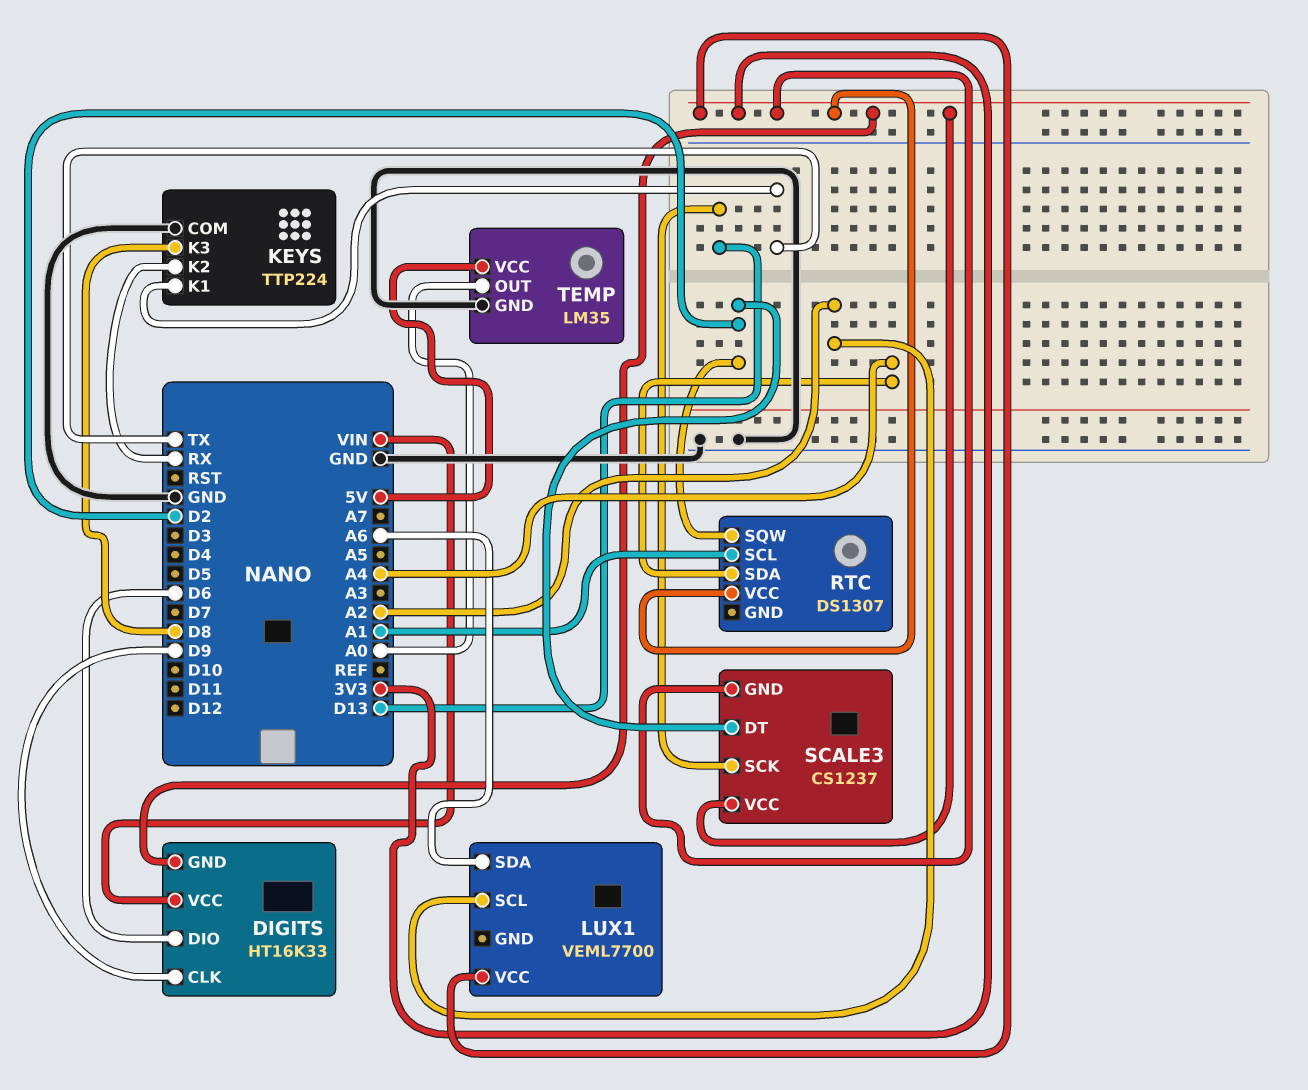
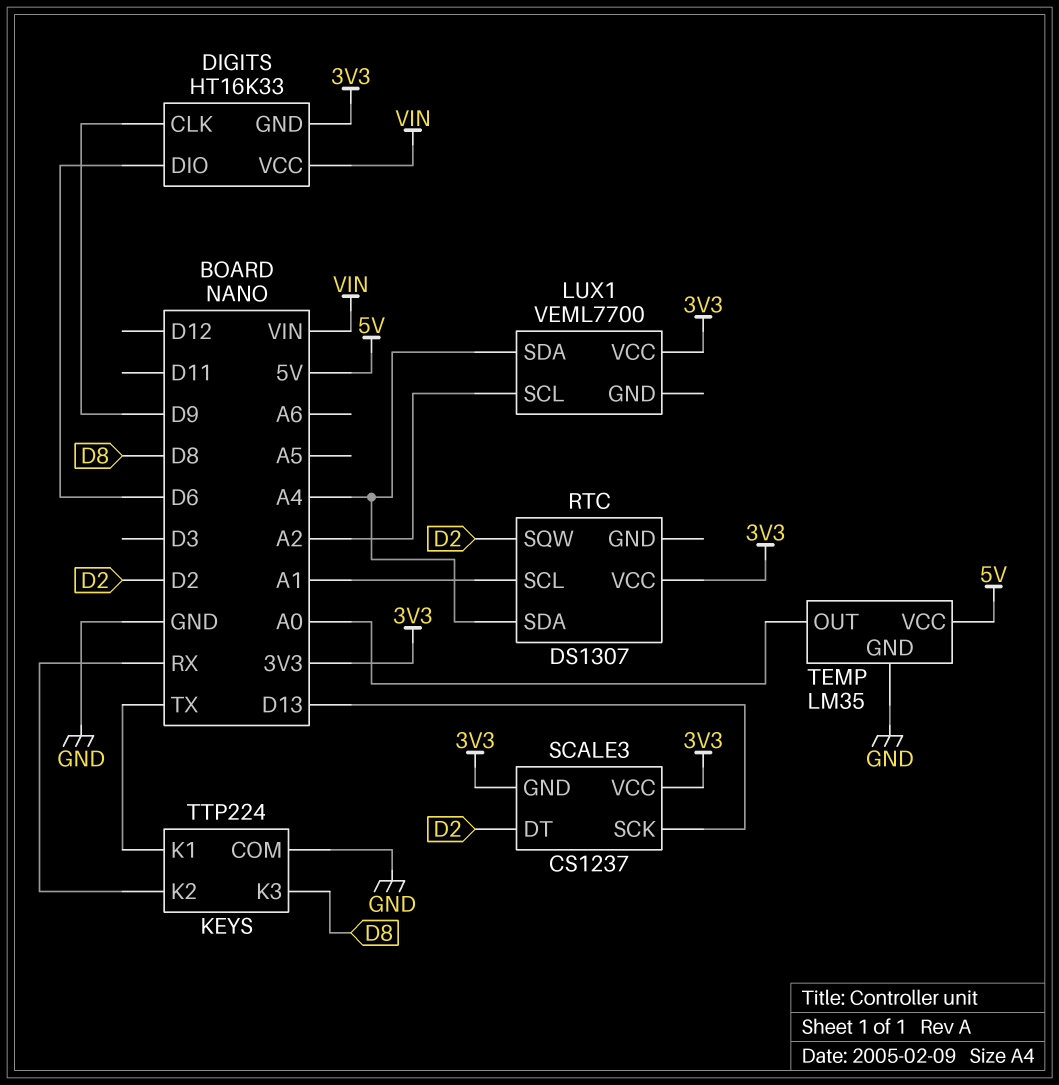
LUX1 pin SDA: A6 -> A4

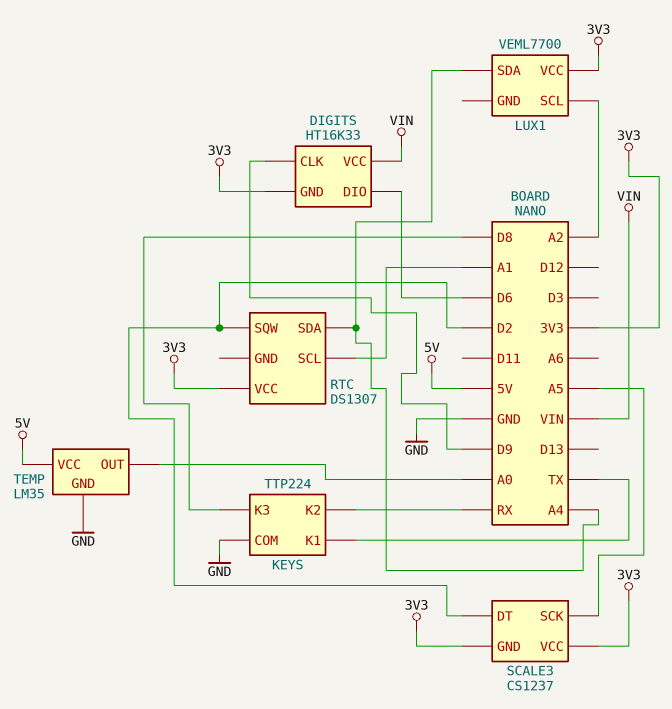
SCALE3 pin SCK: D13 -> A5

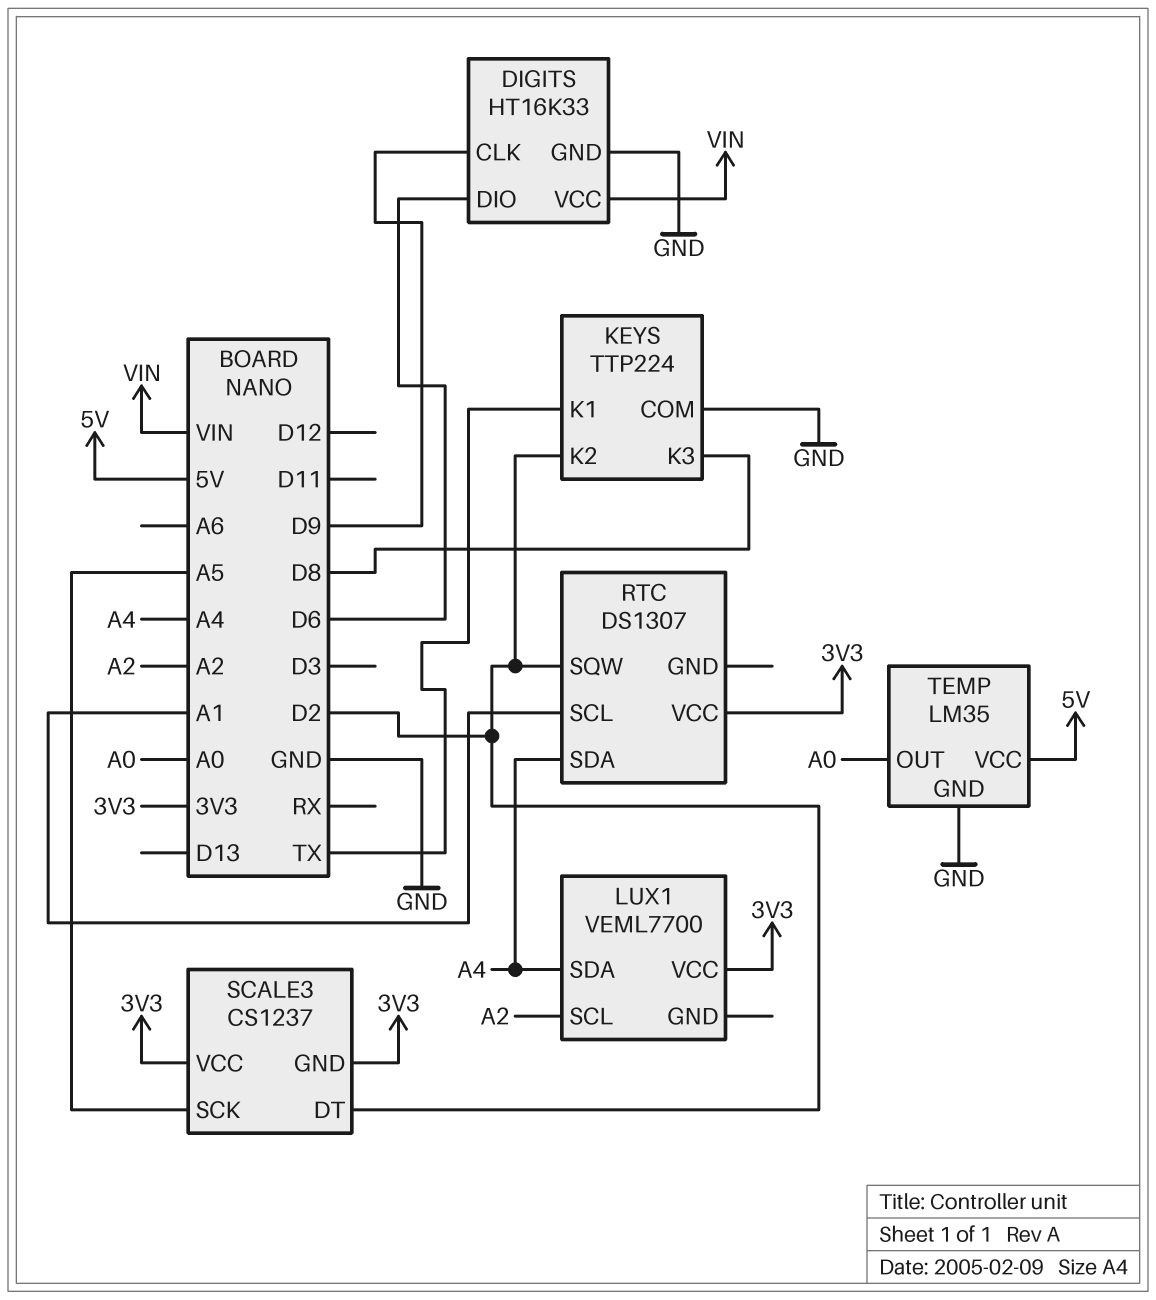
DIGITS pin GND: 3V3 -> GND
KEYS pin K2: RX -> D2

